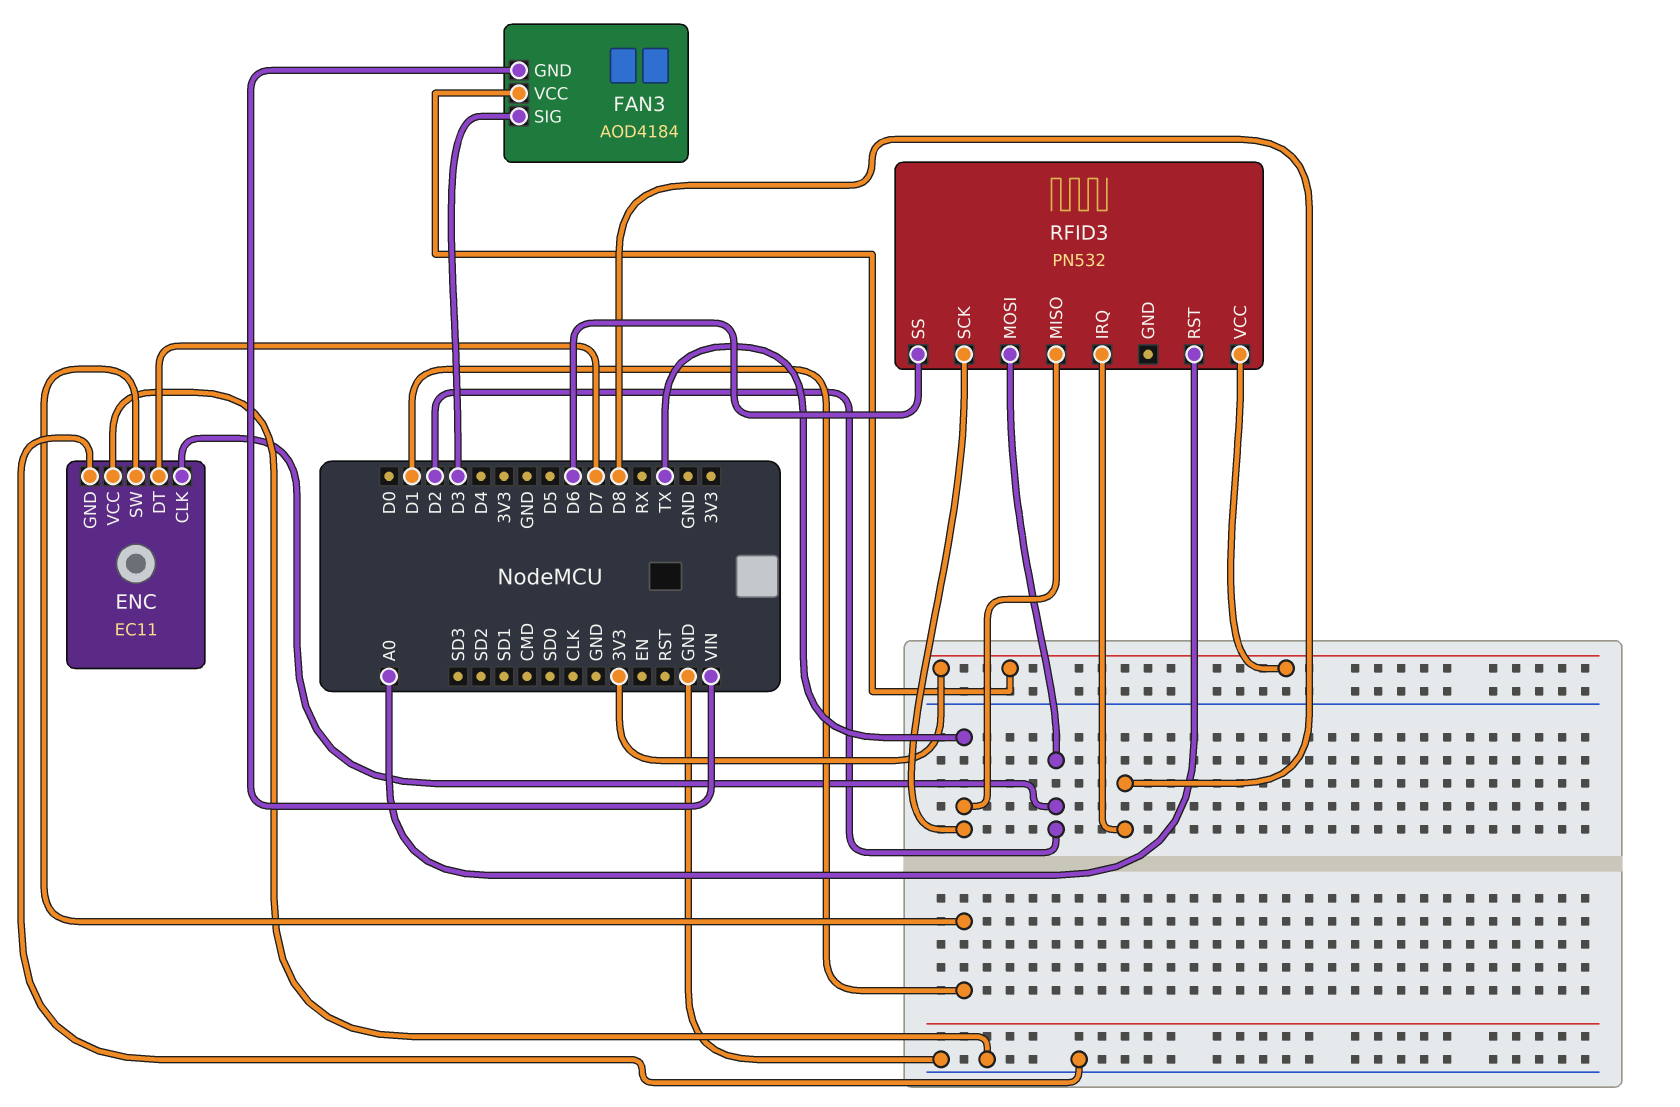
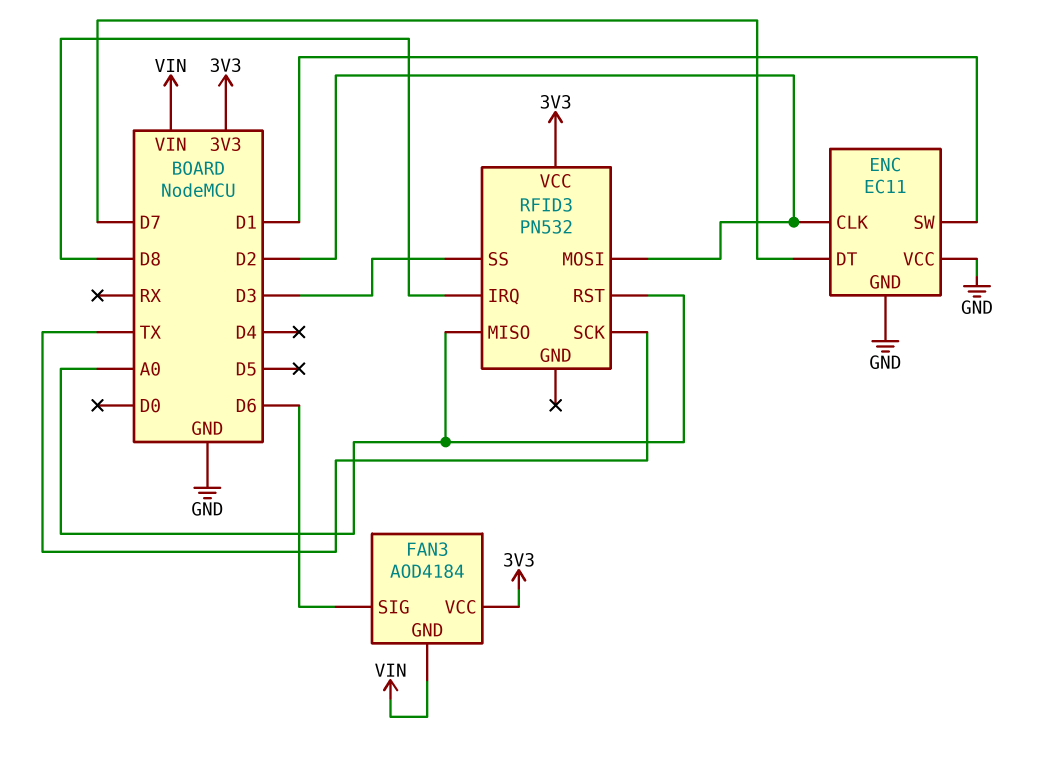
FAN3 pin SIG: D3 -> D6
RFID3 pin MISO: TX -> A0
RFID3 pin SS: D6 -> D3

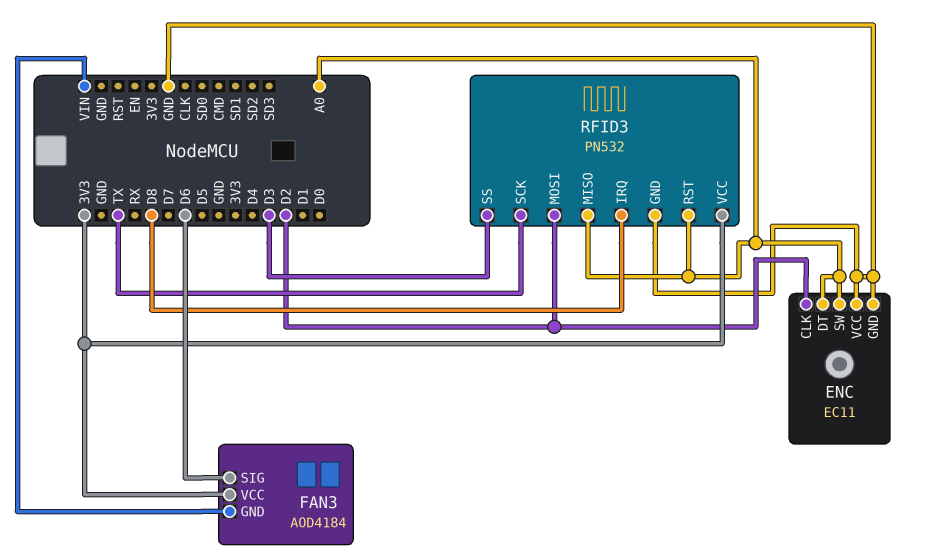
ENC pin DT: D7 -> A0
ENC pin SW: D1 -> A0
RFID3 pin GND: none -> GND

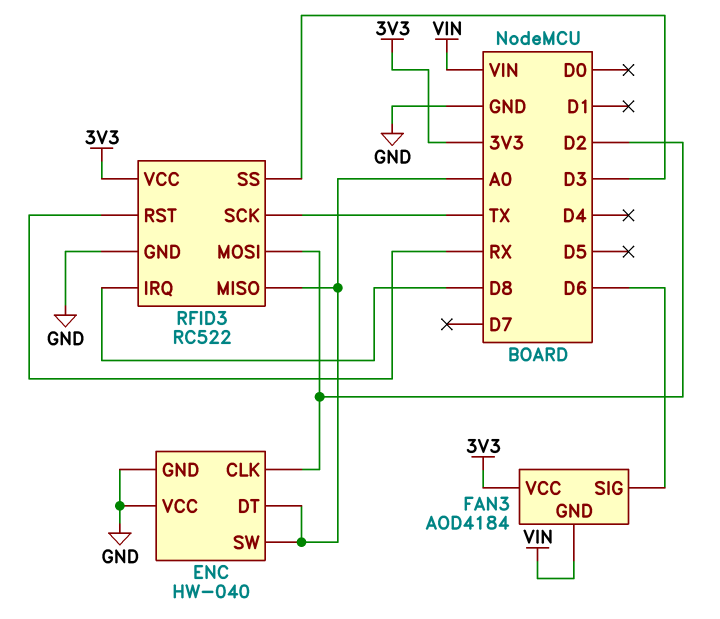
ENC: EC11 -> HW-040
RFID3: PN532 -> RC522
RFID3 pin RST: A0 -> RX

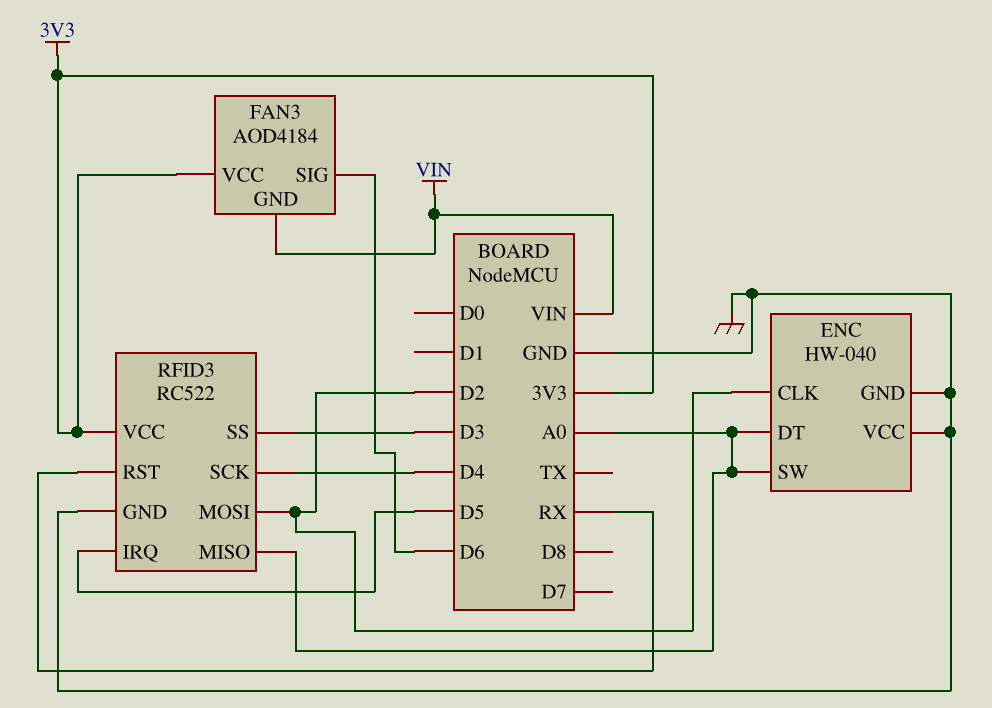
RFID3 pin IRQ: D8 -> D5
RFID3 pin SCK: TX -> D4

